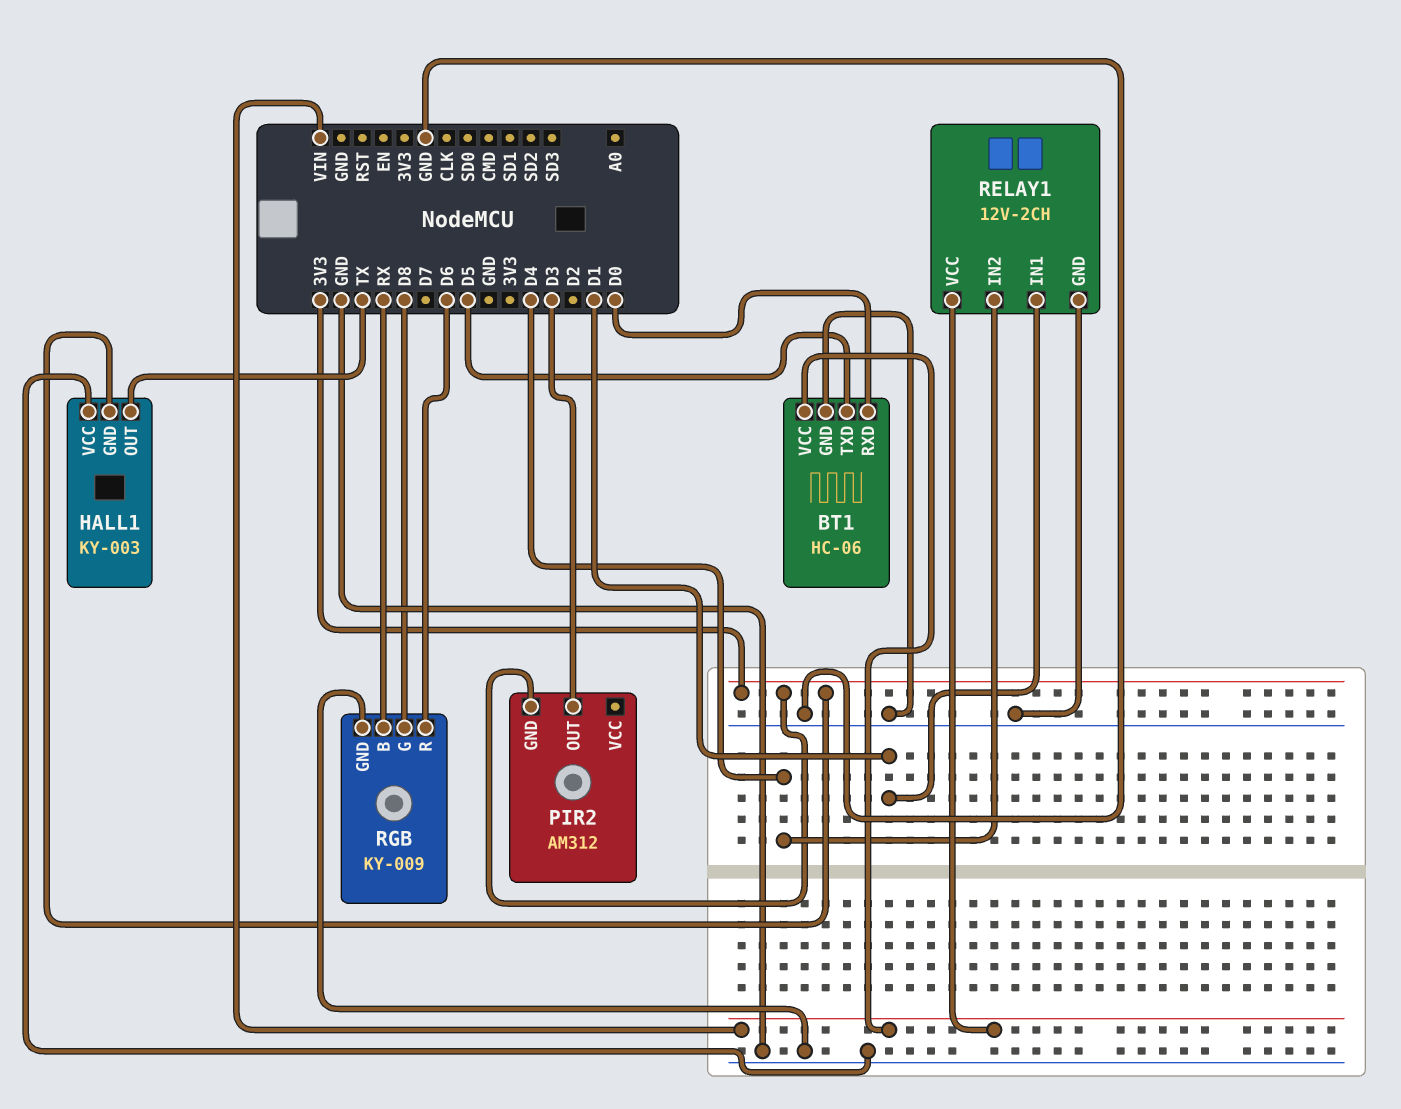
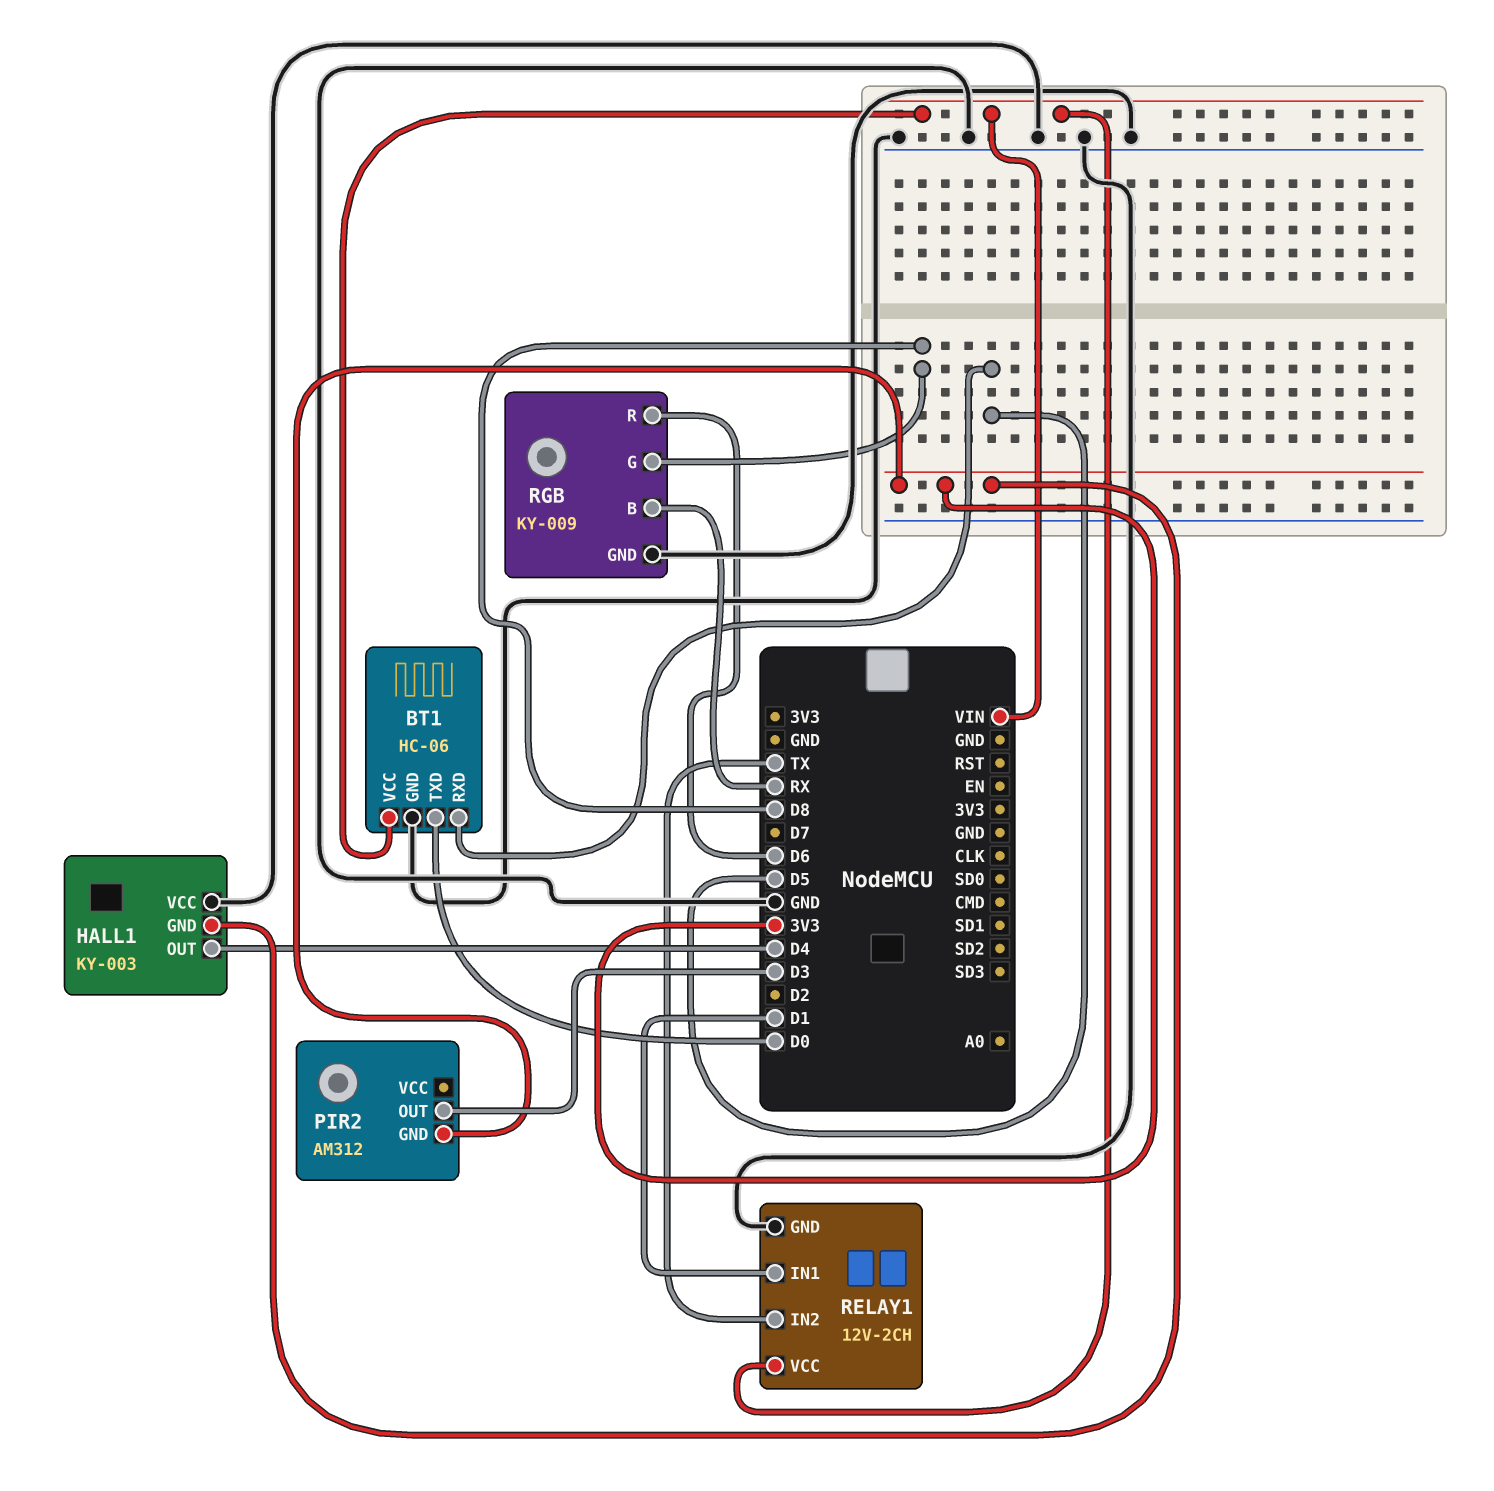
BT1 pin RXD: D0 -> D5
BT1 pin TXD: D5 -> D0
HALL1 pin OUT: TX -> D4
RELAY1 pin IN2: D4 -> TX

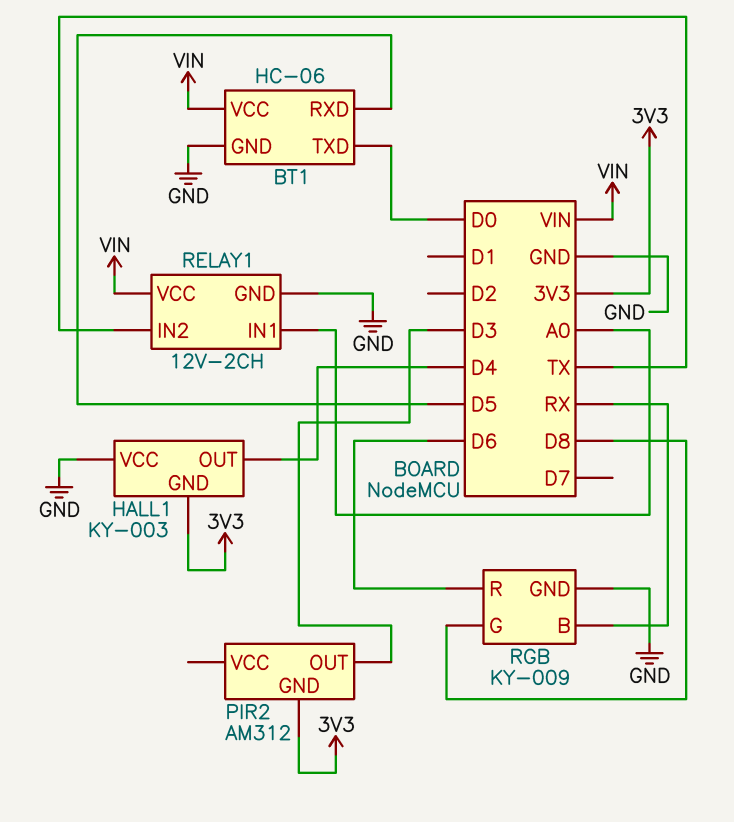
RELAY1 pin IN1: D1 -> A0

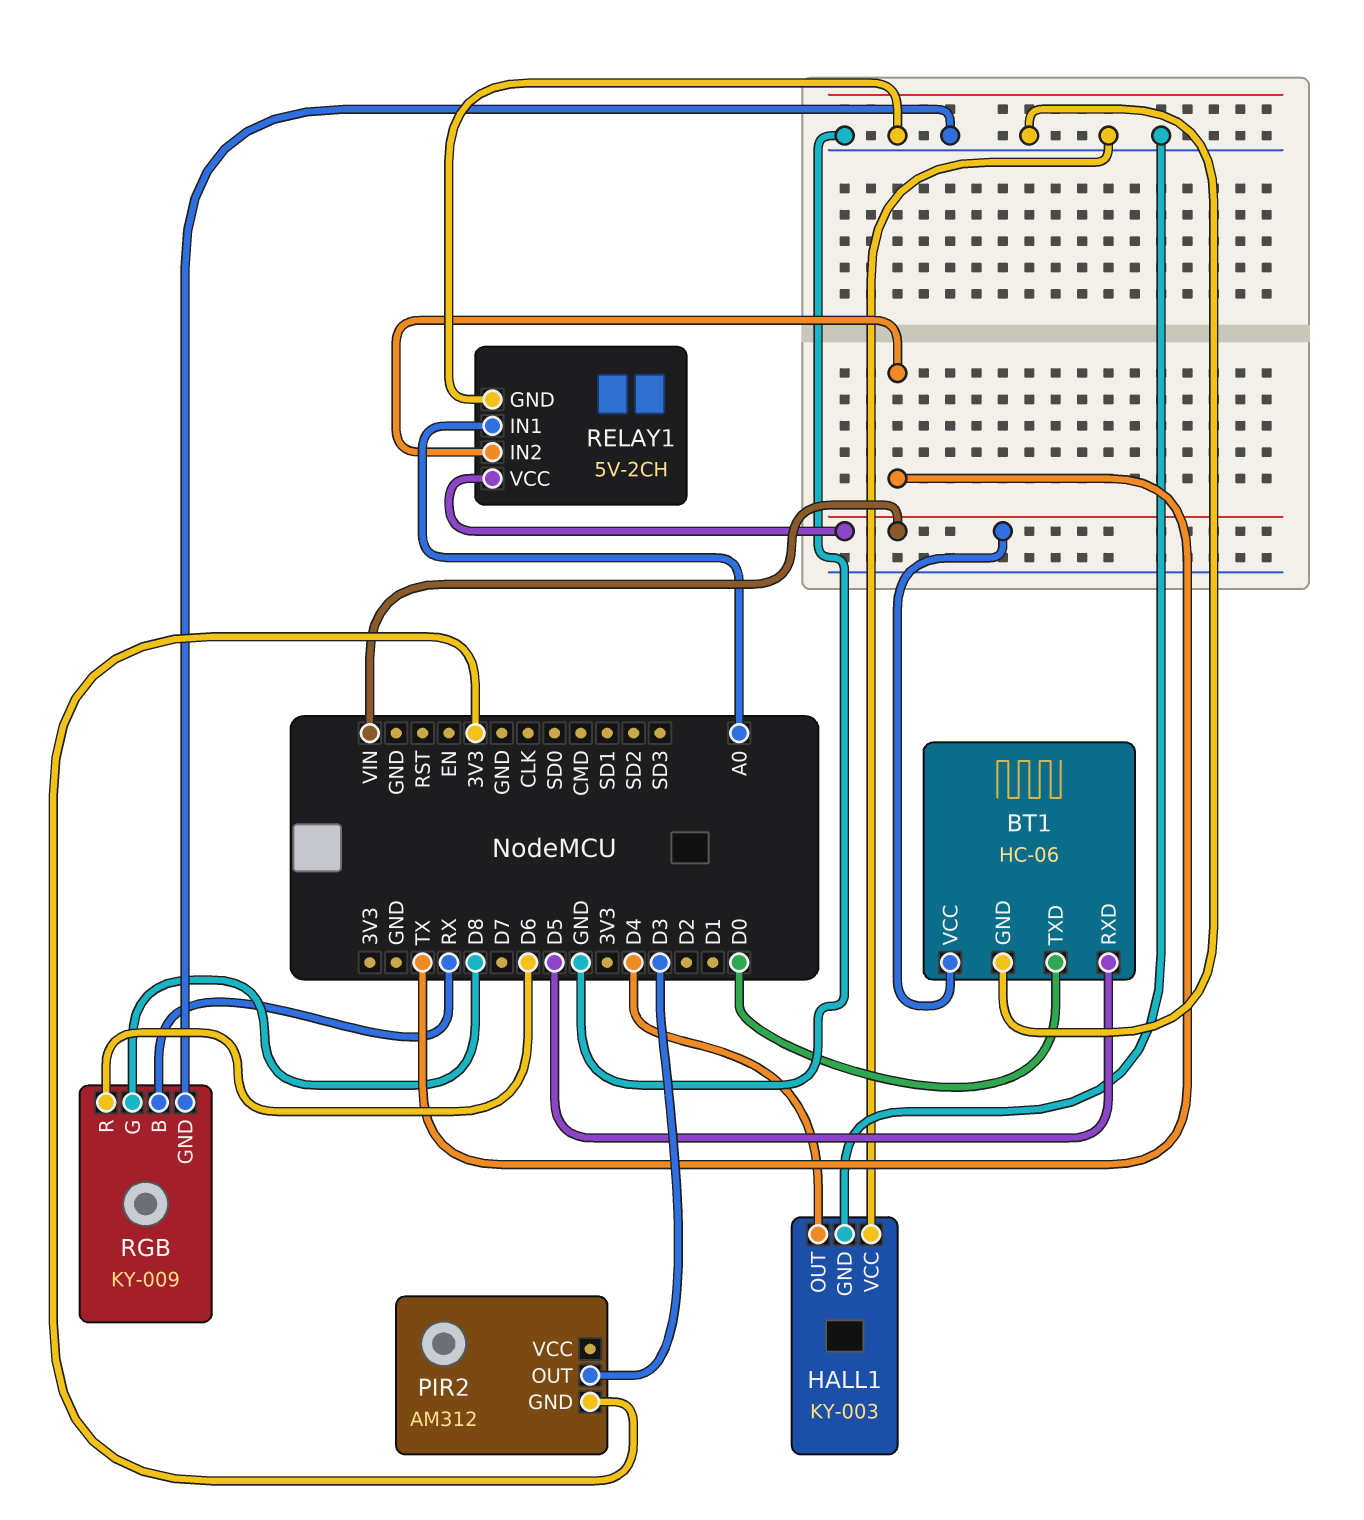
HALL1 pin GND: 3V3 -> GND
RELAY1: 12V-2CH -> 5V-2CH

